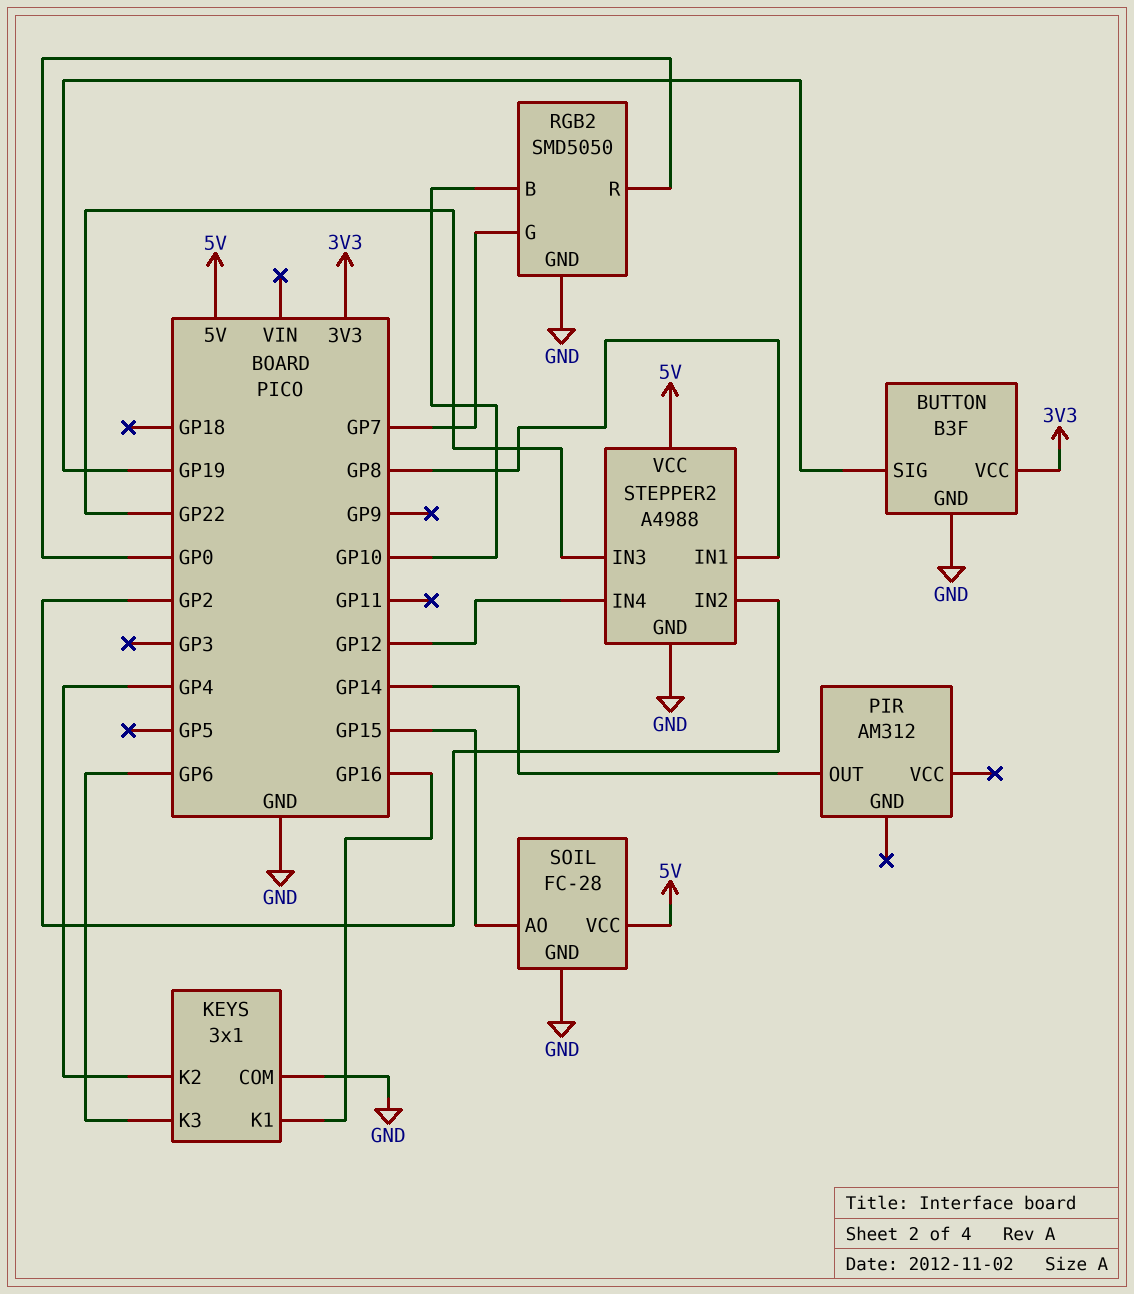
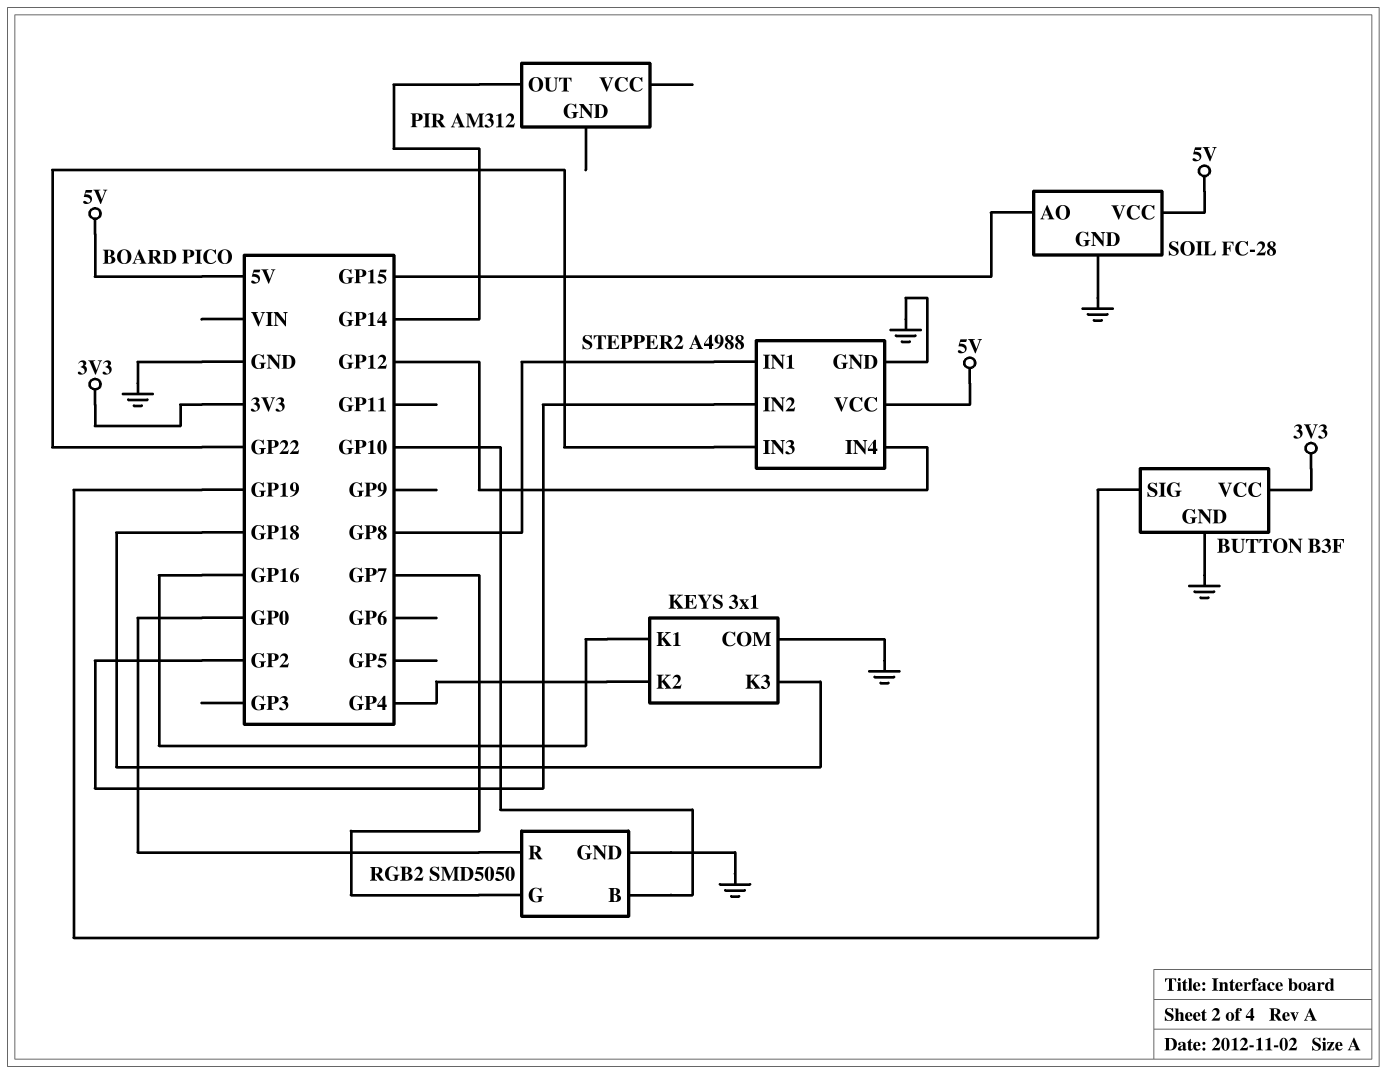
KEYS pin K3: GP6 -> GP18

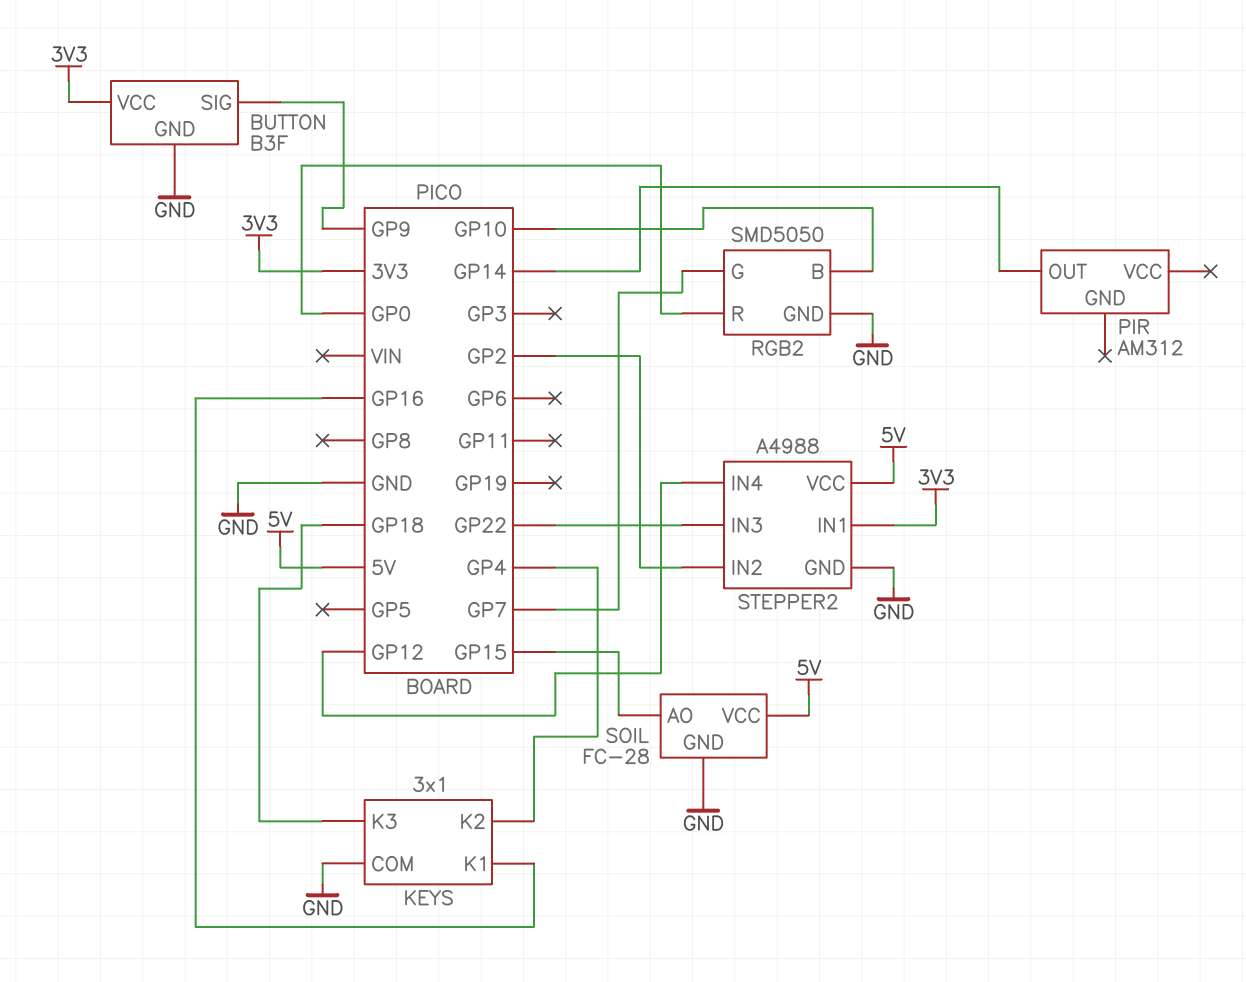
BUTTON pin SIG: GP19 -> GP9
STEPPER2 pin IN1: GP8 -> 3V3

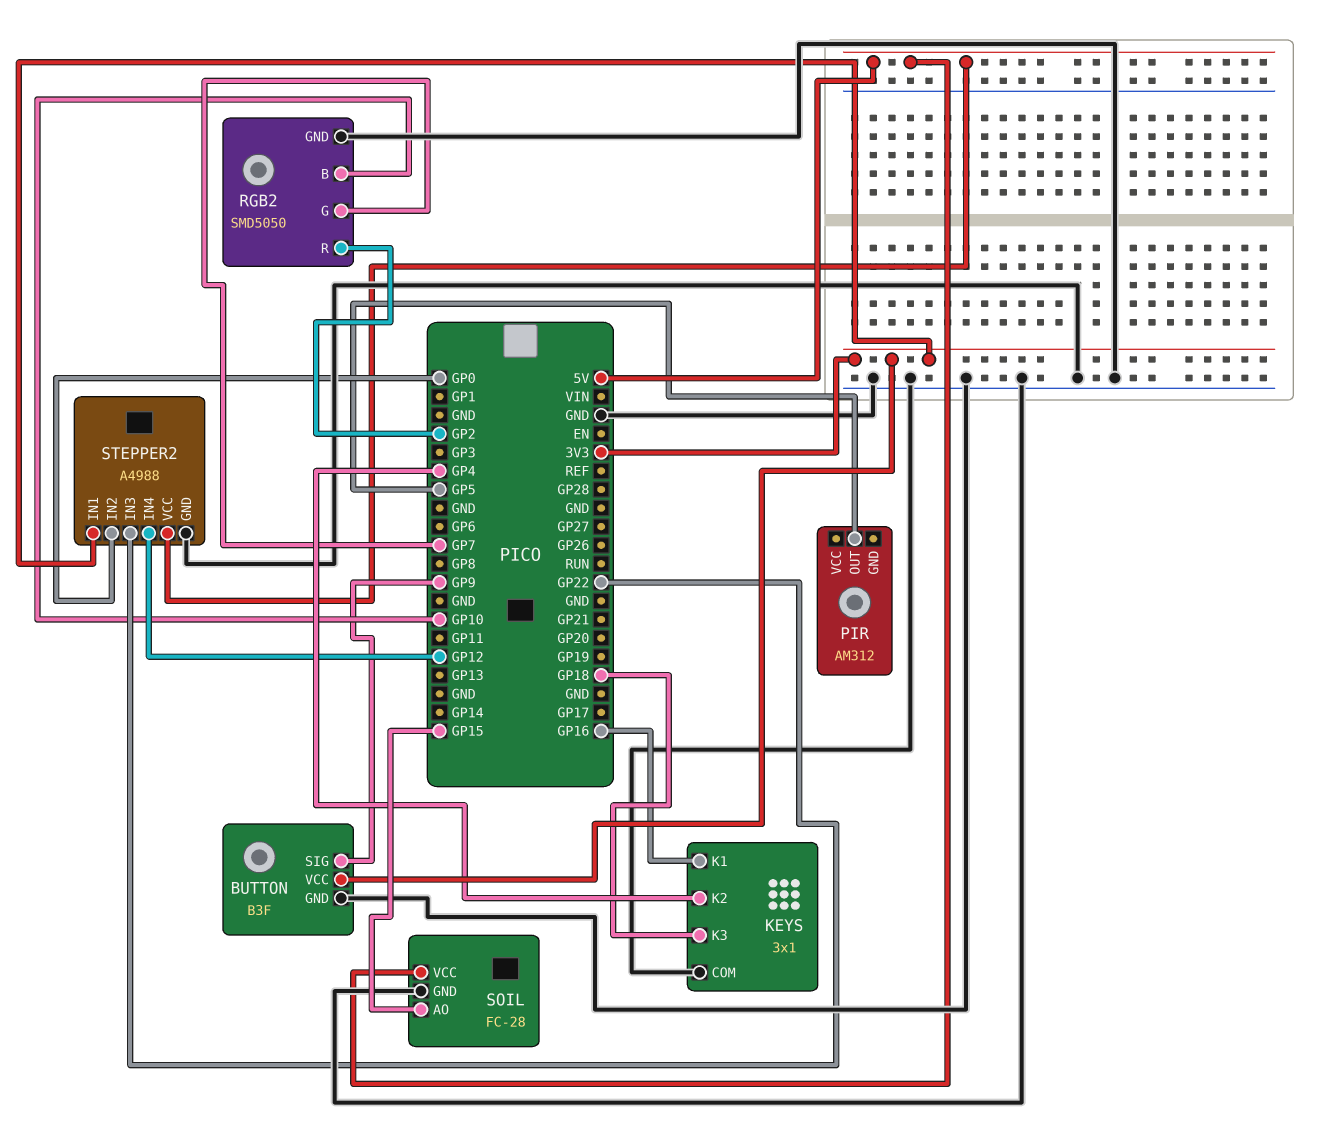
PIR pin OUT: GP14 -> GP5
RGB2 pin R: GP0 -> GP2
STEPPER2 pin IN2: GP2 -> GP0

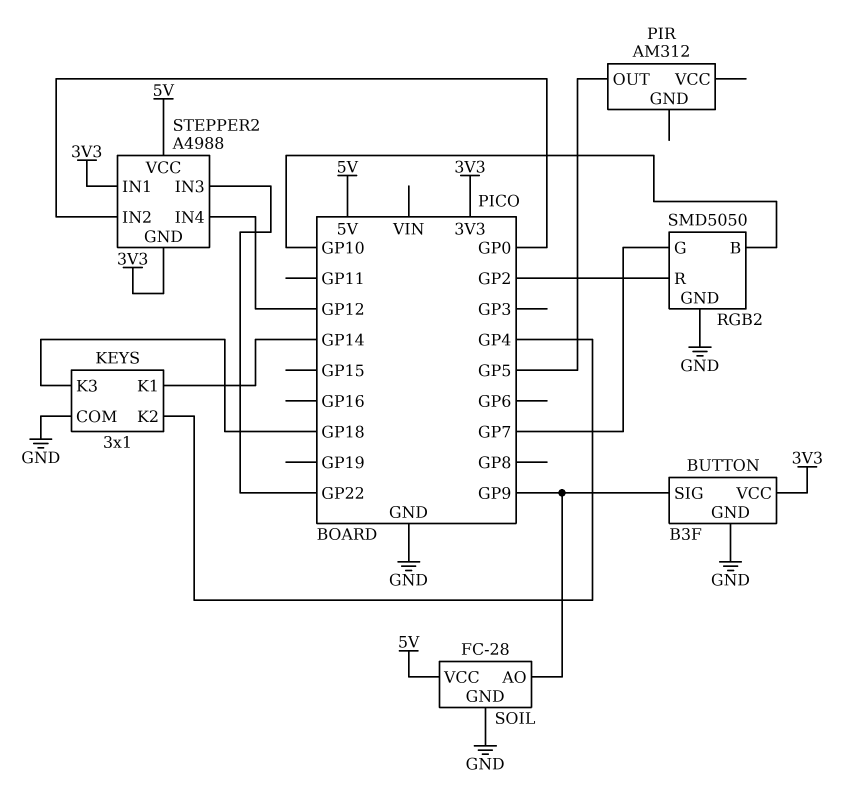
KEYS pin K1: GP16 -> GP14
SOIL pin AO: GP15 -> GP9
STEPPER2 pin GND: GND -> 3V3

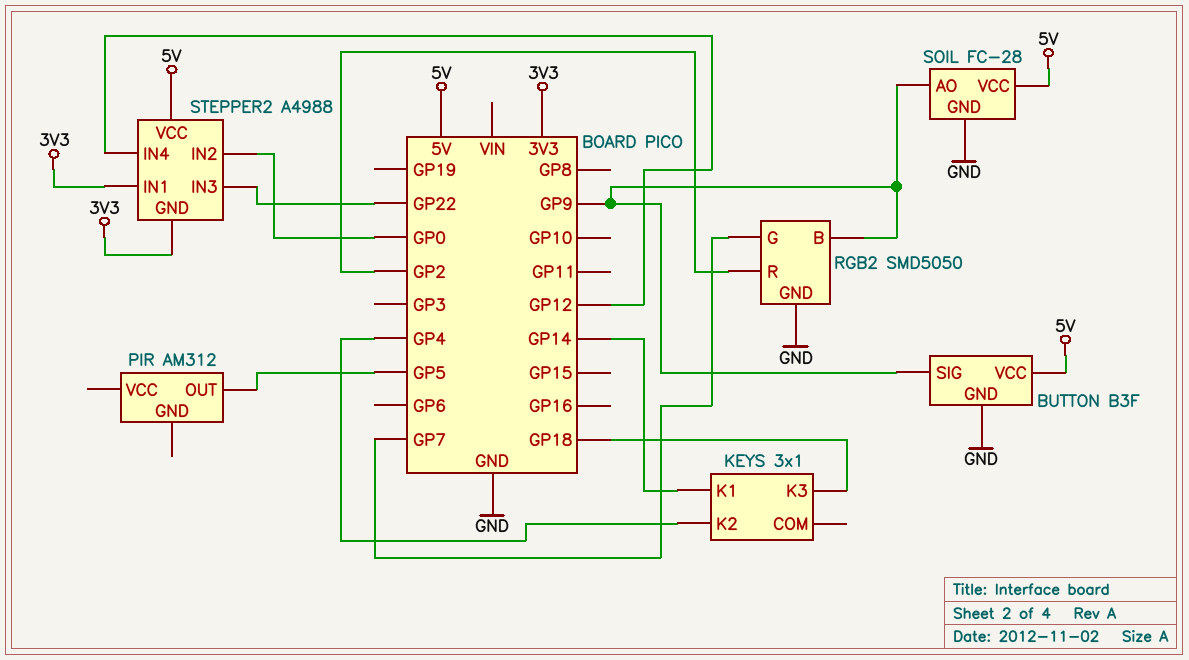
BUTTON pin VCC: 3V3 -> 5V
KEYS pin COM: GND -> none
RGB2 pin B: GP10 -> GP9

